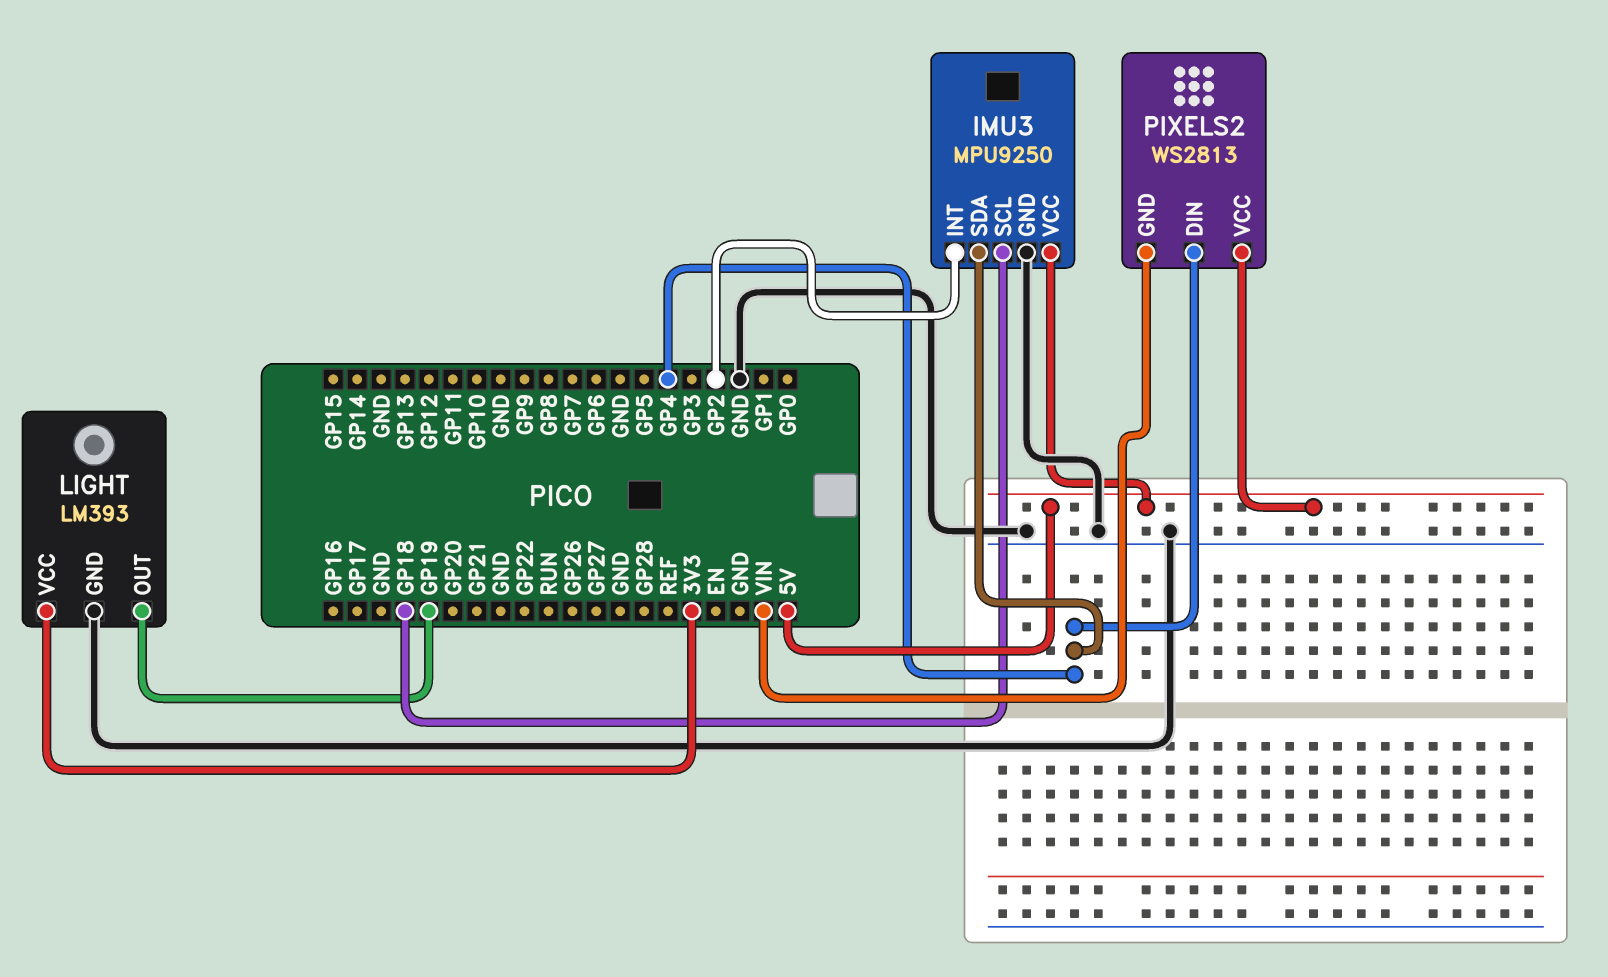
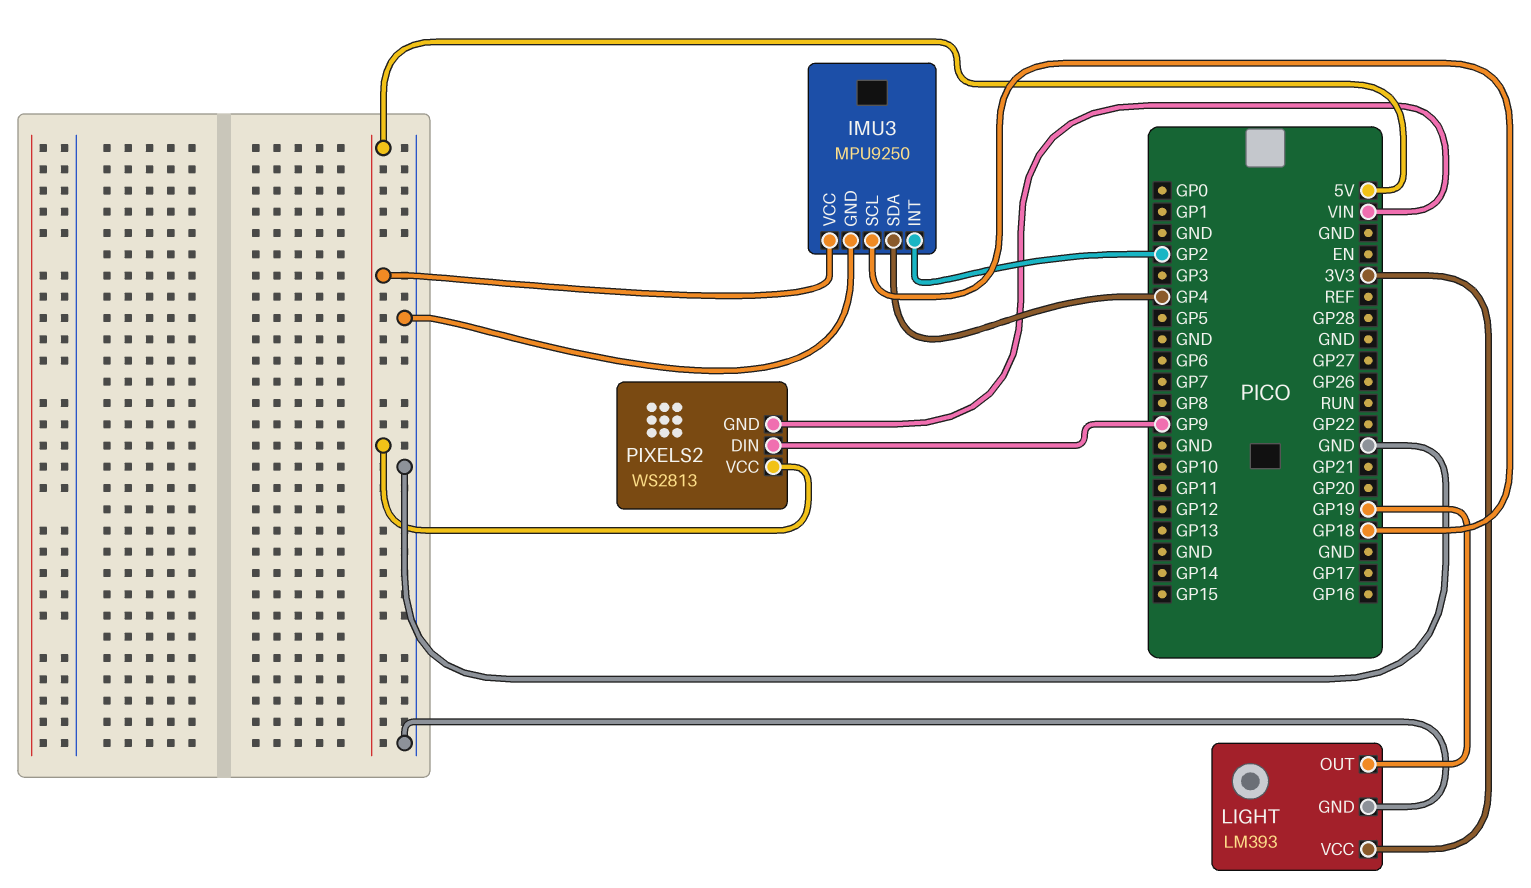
PIXELS2 pin DIN: GP4 -> GP9

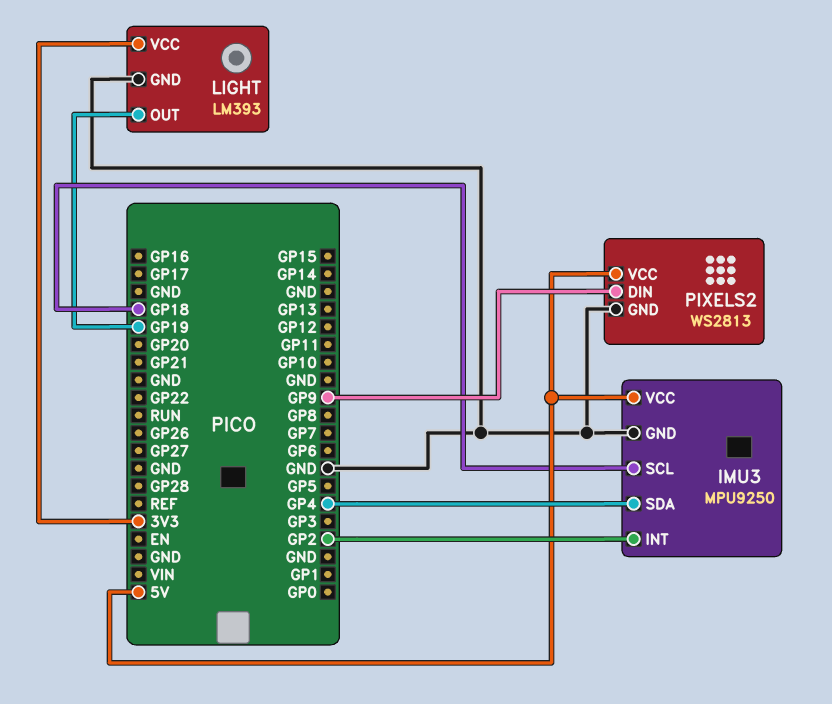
PIXELS2 pin GND: VIN -> GND

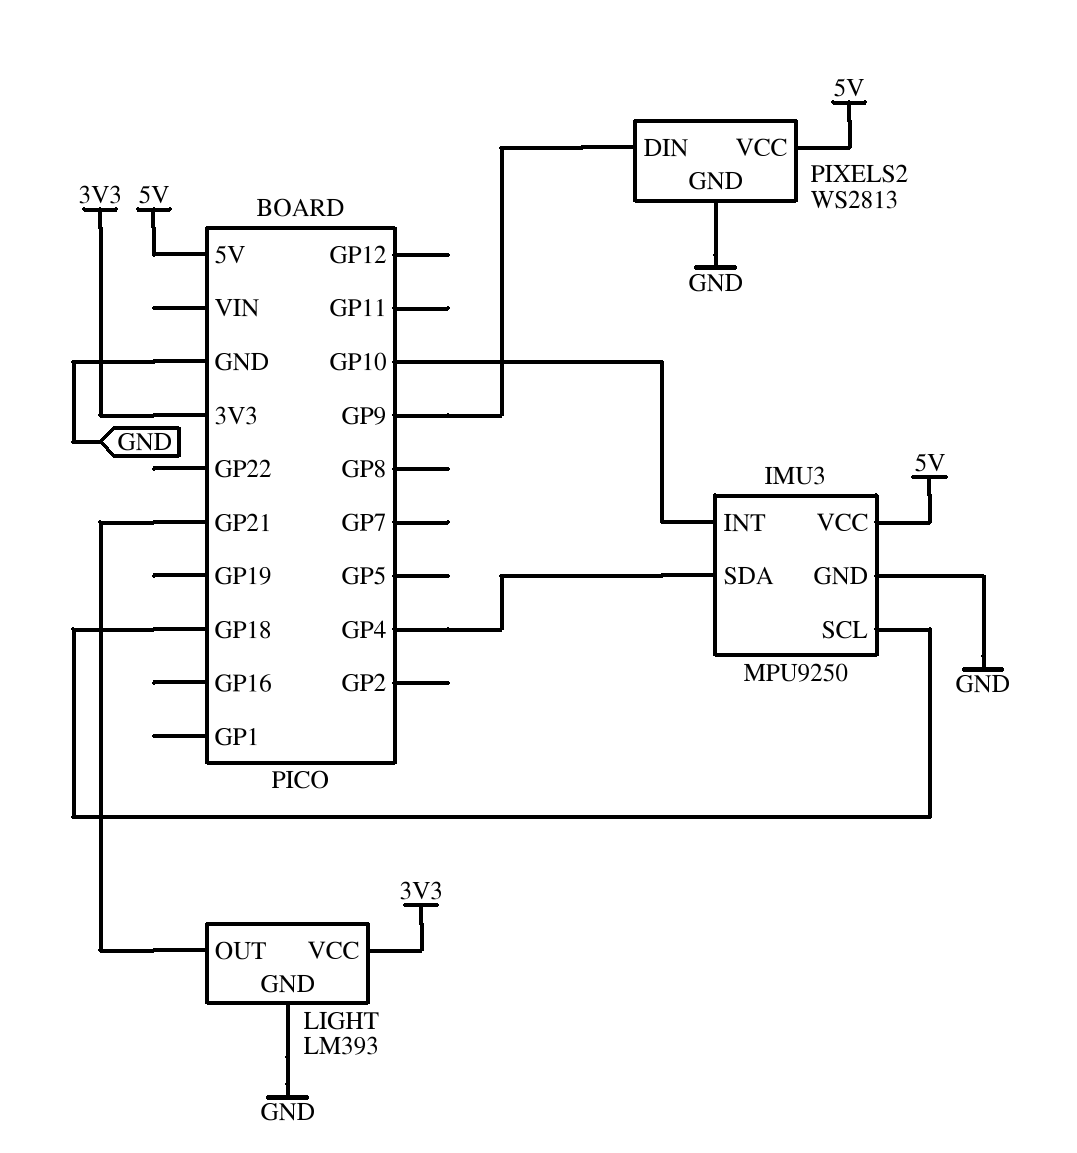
IMU3 pin INT: GP2 -> GP10
LIGHT pin OUT: GP19 -> GP21

